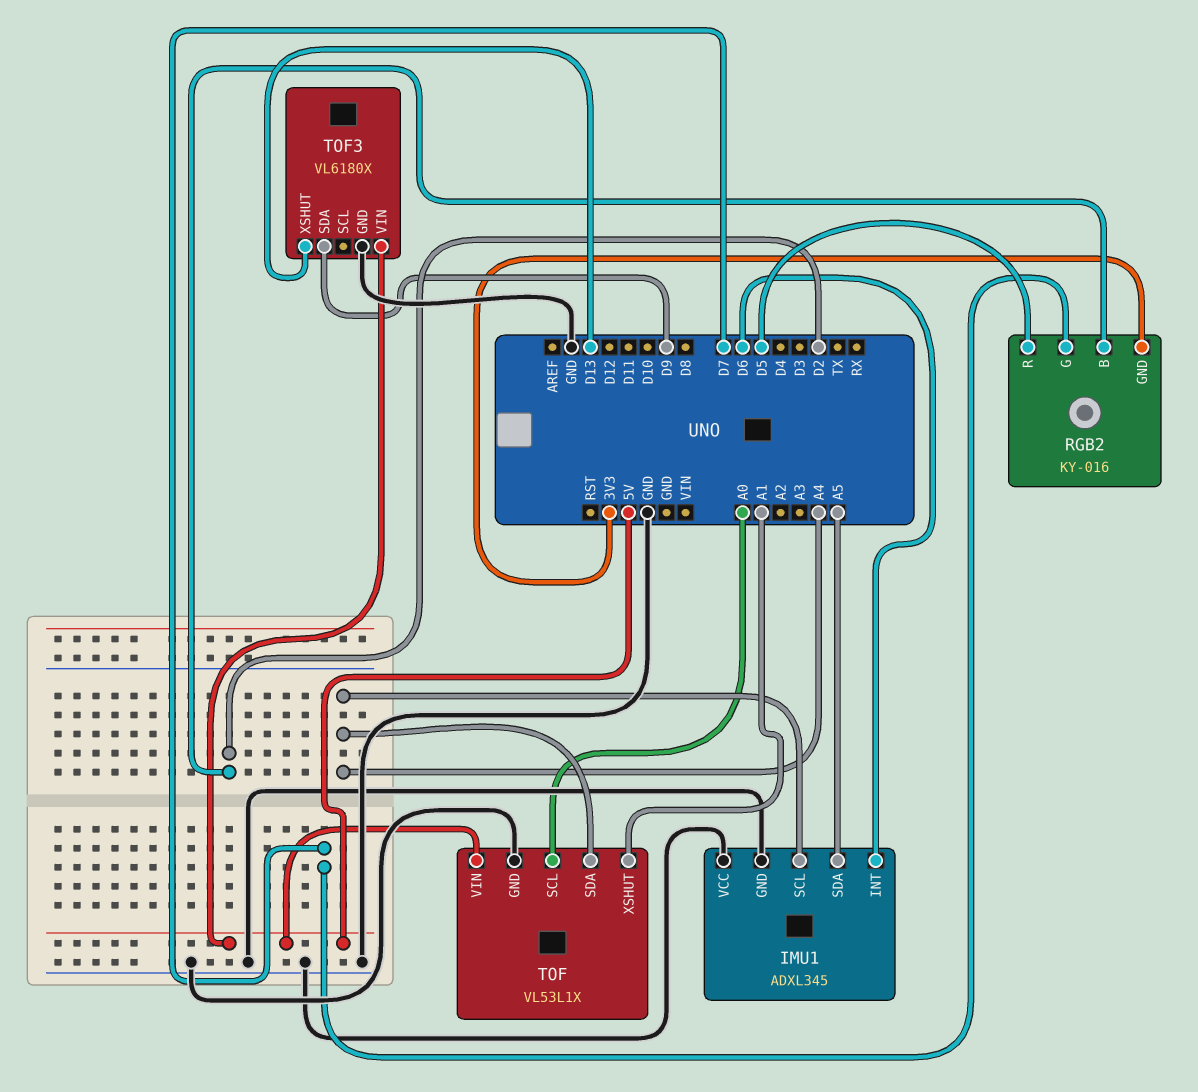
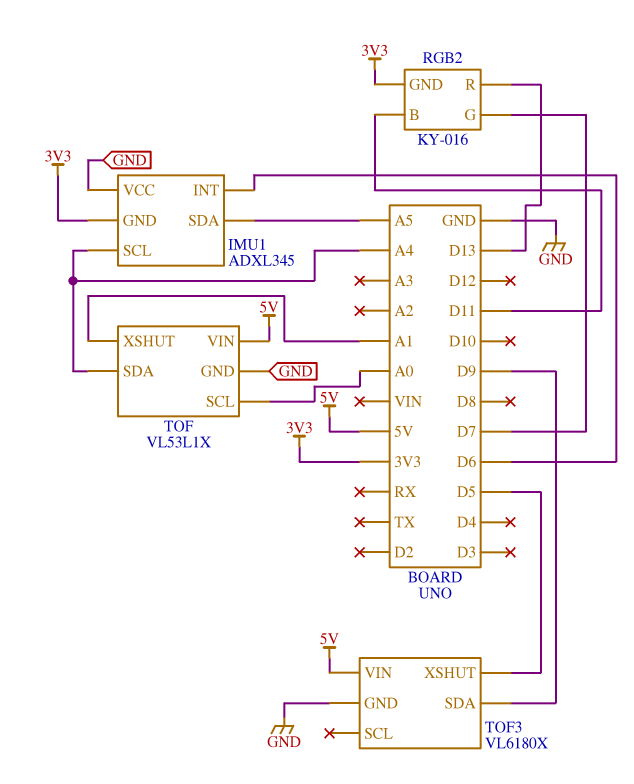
IMU1 pin GND: GND -> 3V3
RGB2 pin B: D2 -> D11
RGB2 pin R: D5 -> D13
TOF3 pin XSHUT: D13 -> D5

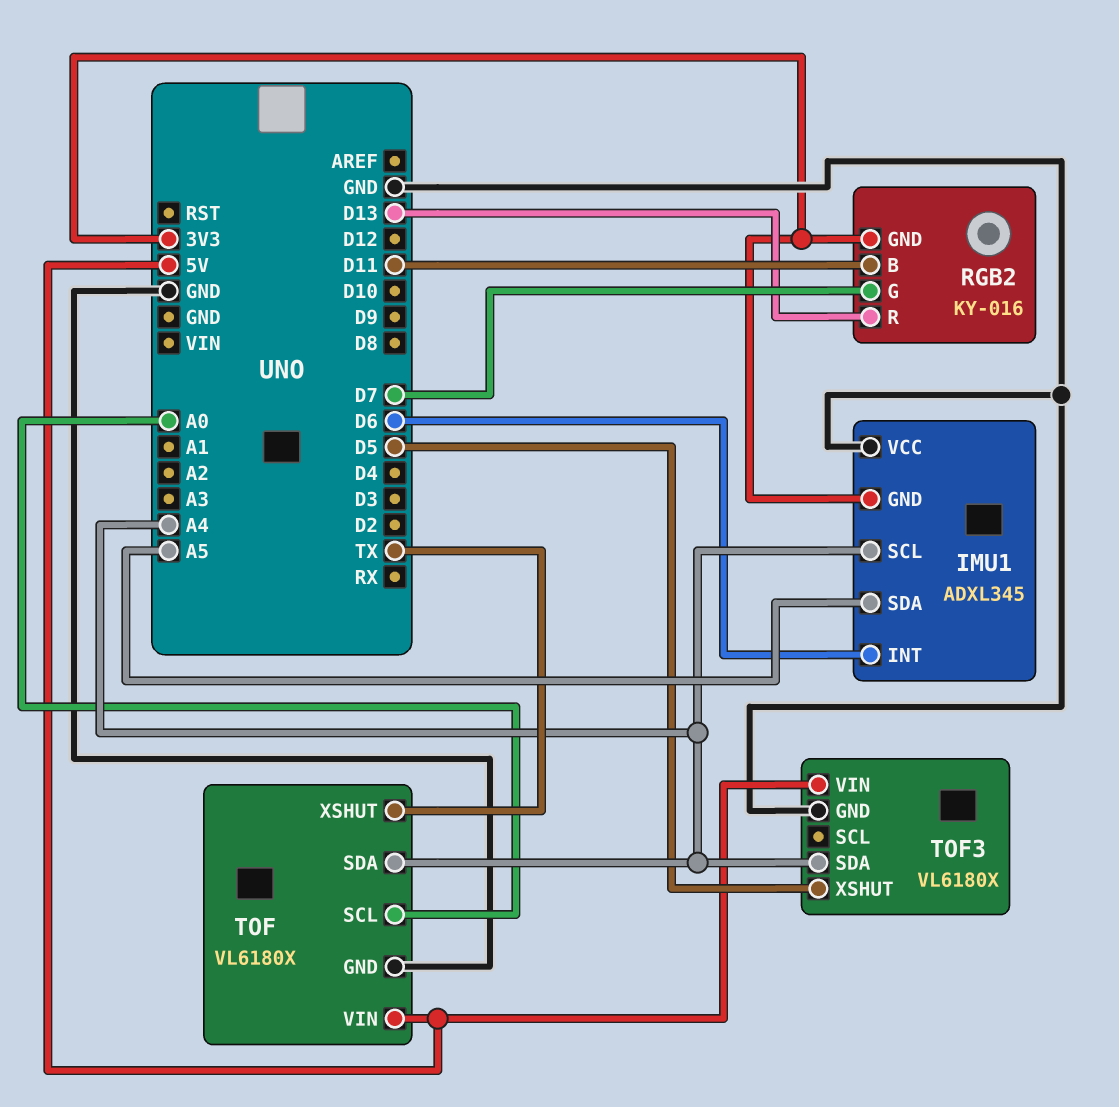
TOF: VL53L1X -> VL6180X
TOF pin XSHUT: A1 -> TX
TOF3 pin SDA: D9 -> A4

